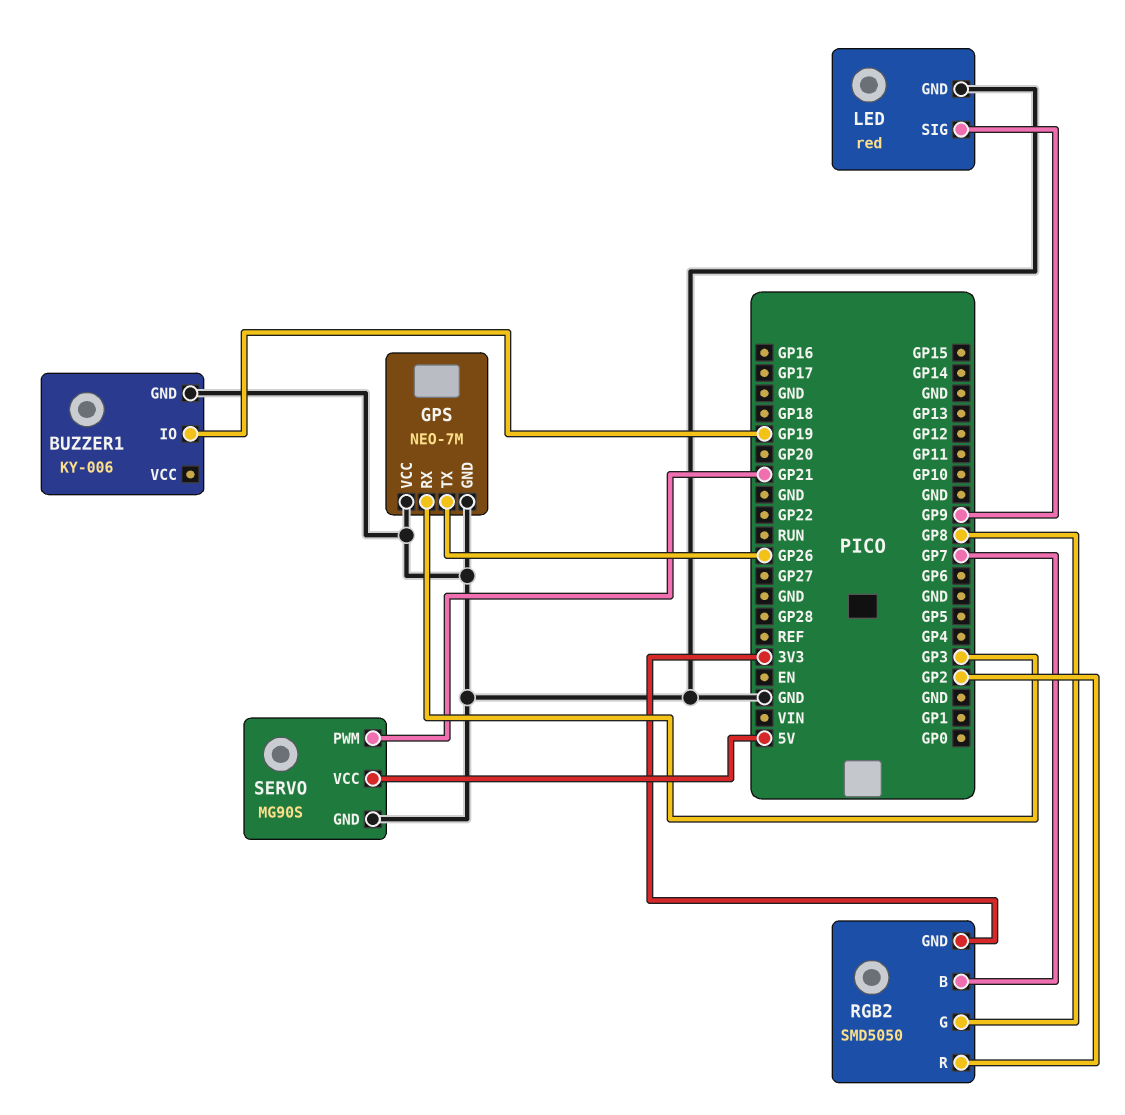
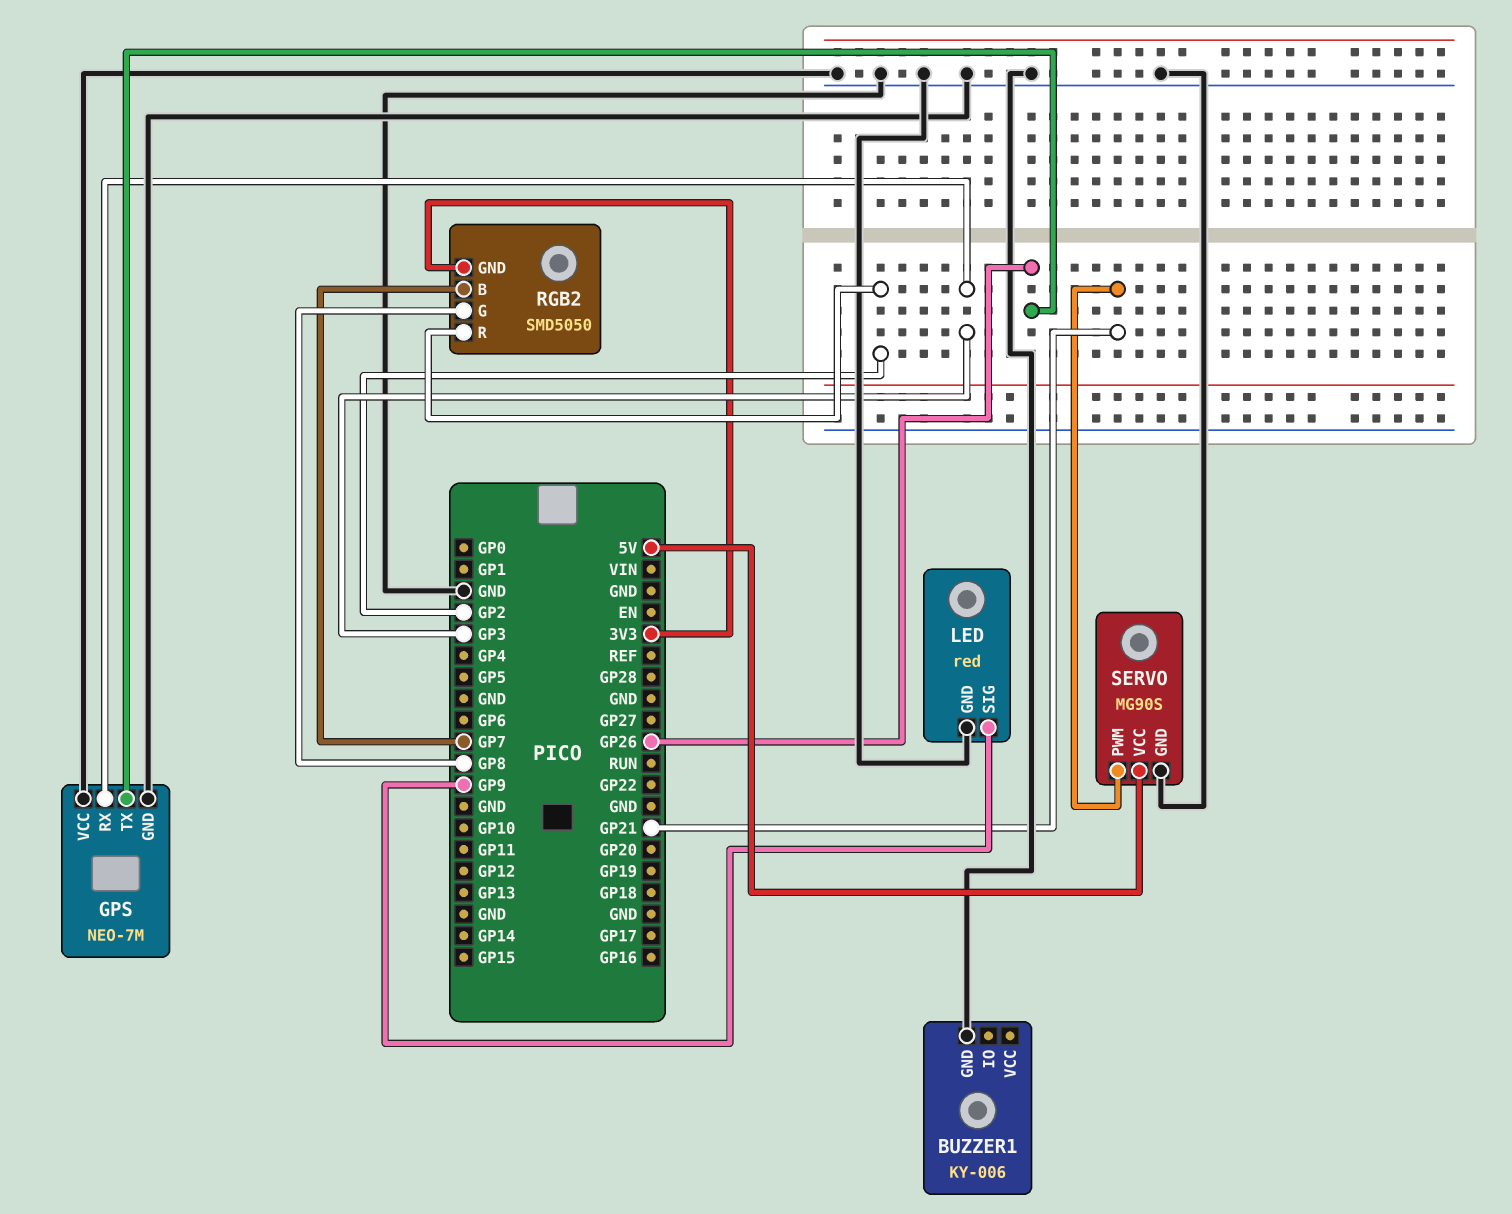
BUZZER1 pin IO: GP19 -> none

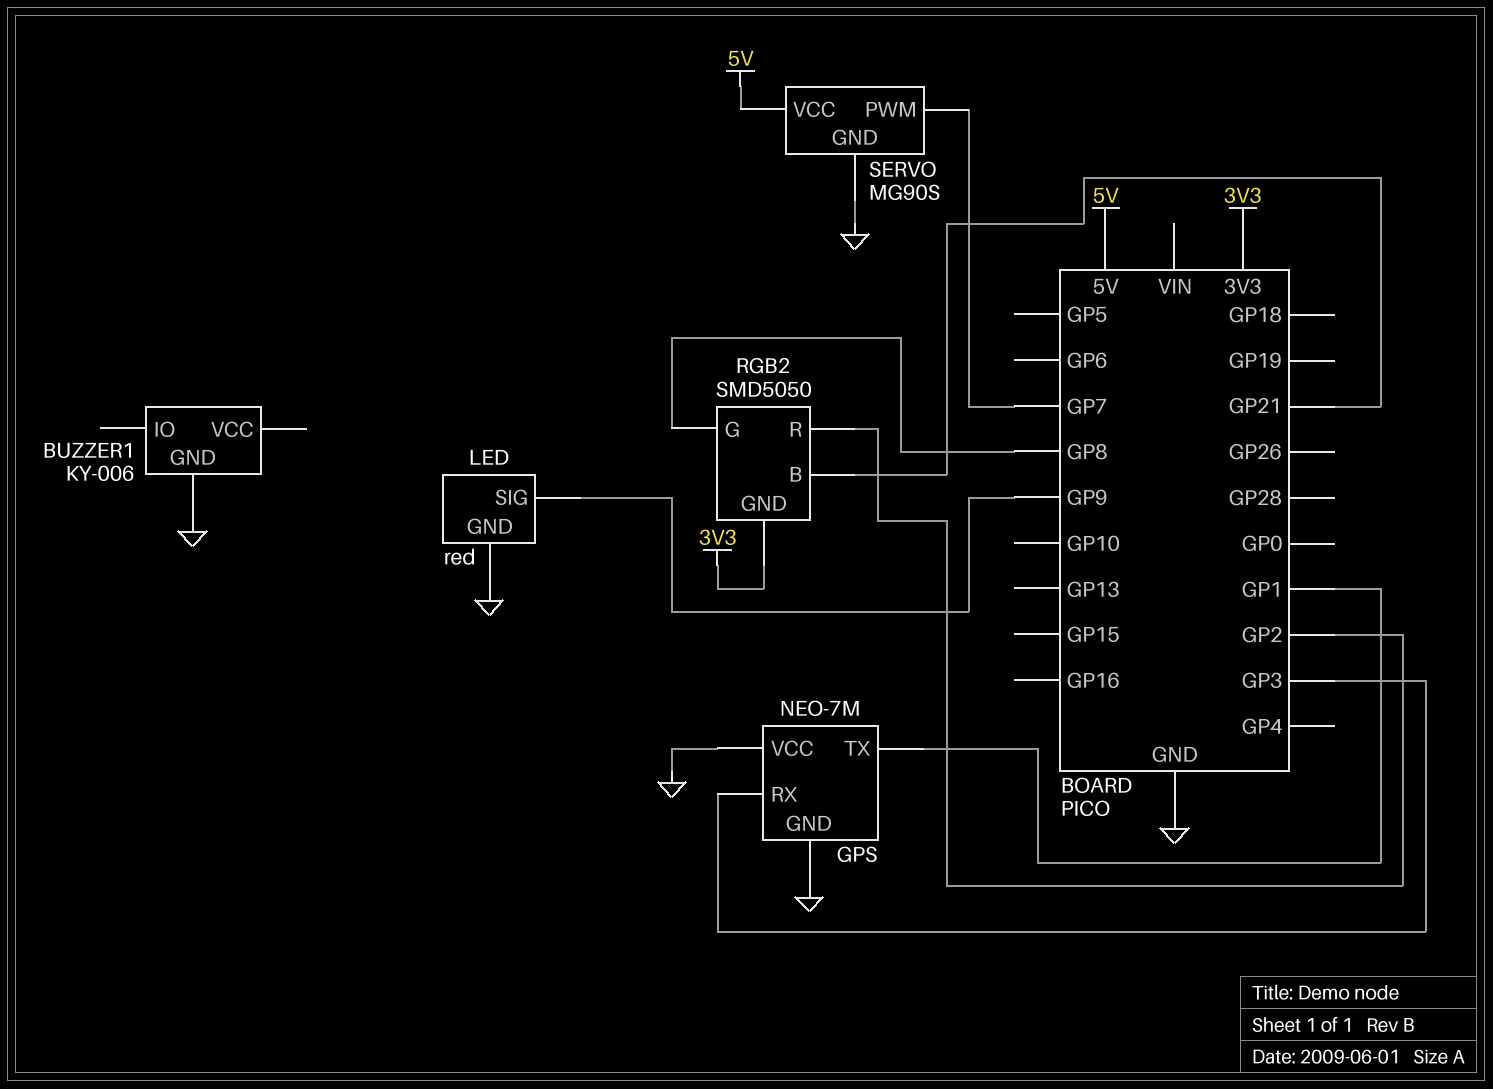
GPS pin TX: GP26 -> GP1
RGB2 pin B: GP7 -> GP21
SERVO pin PWM: GP21 -> GP7

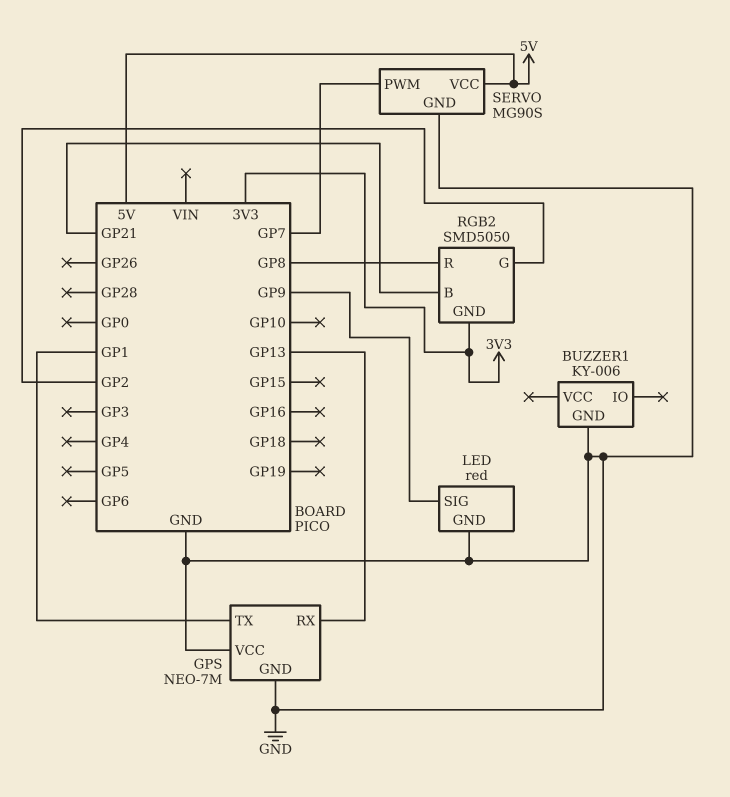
GPS pin RX: GP3 -> GP13
RGB2 pin G: GP8 -> GP2
RGB2 pin R: GP2 -> GP8

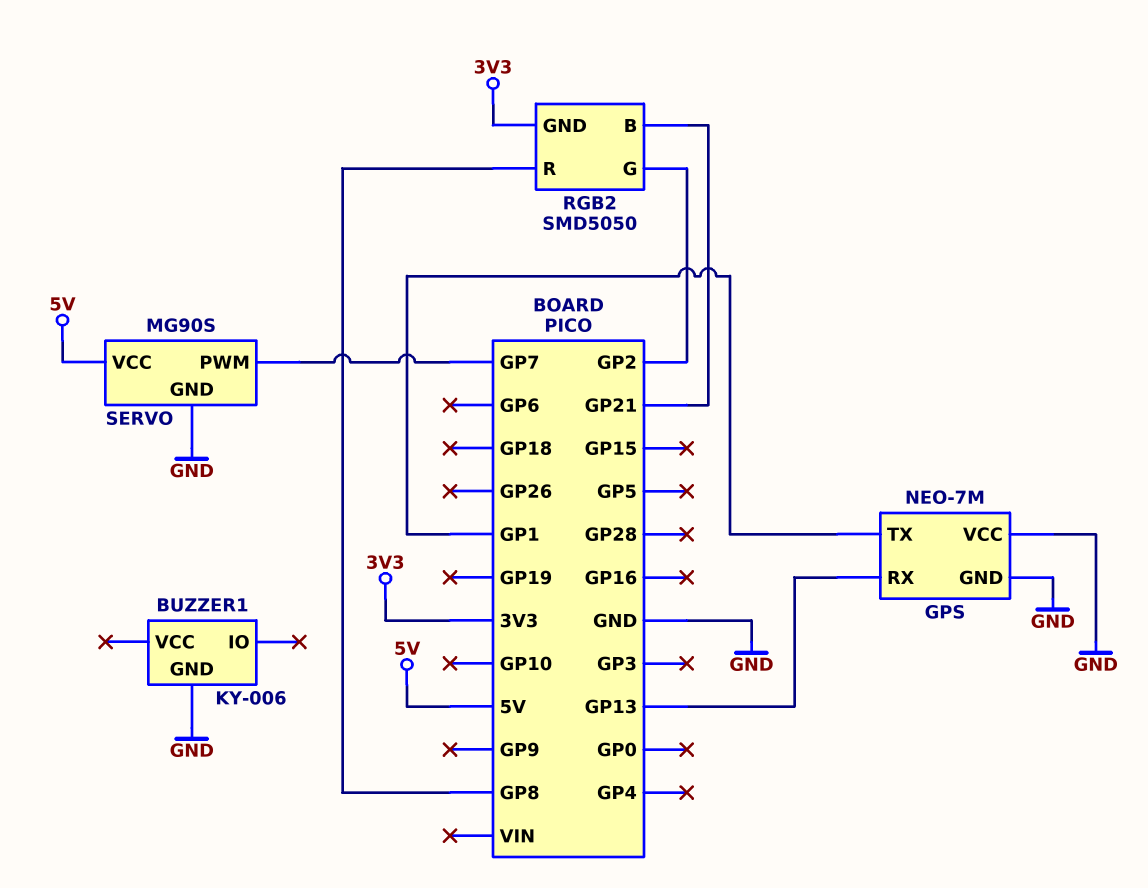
LED: red -> none
LED pin GND: GND -> none
LED pin SIG: GP9 -> none

